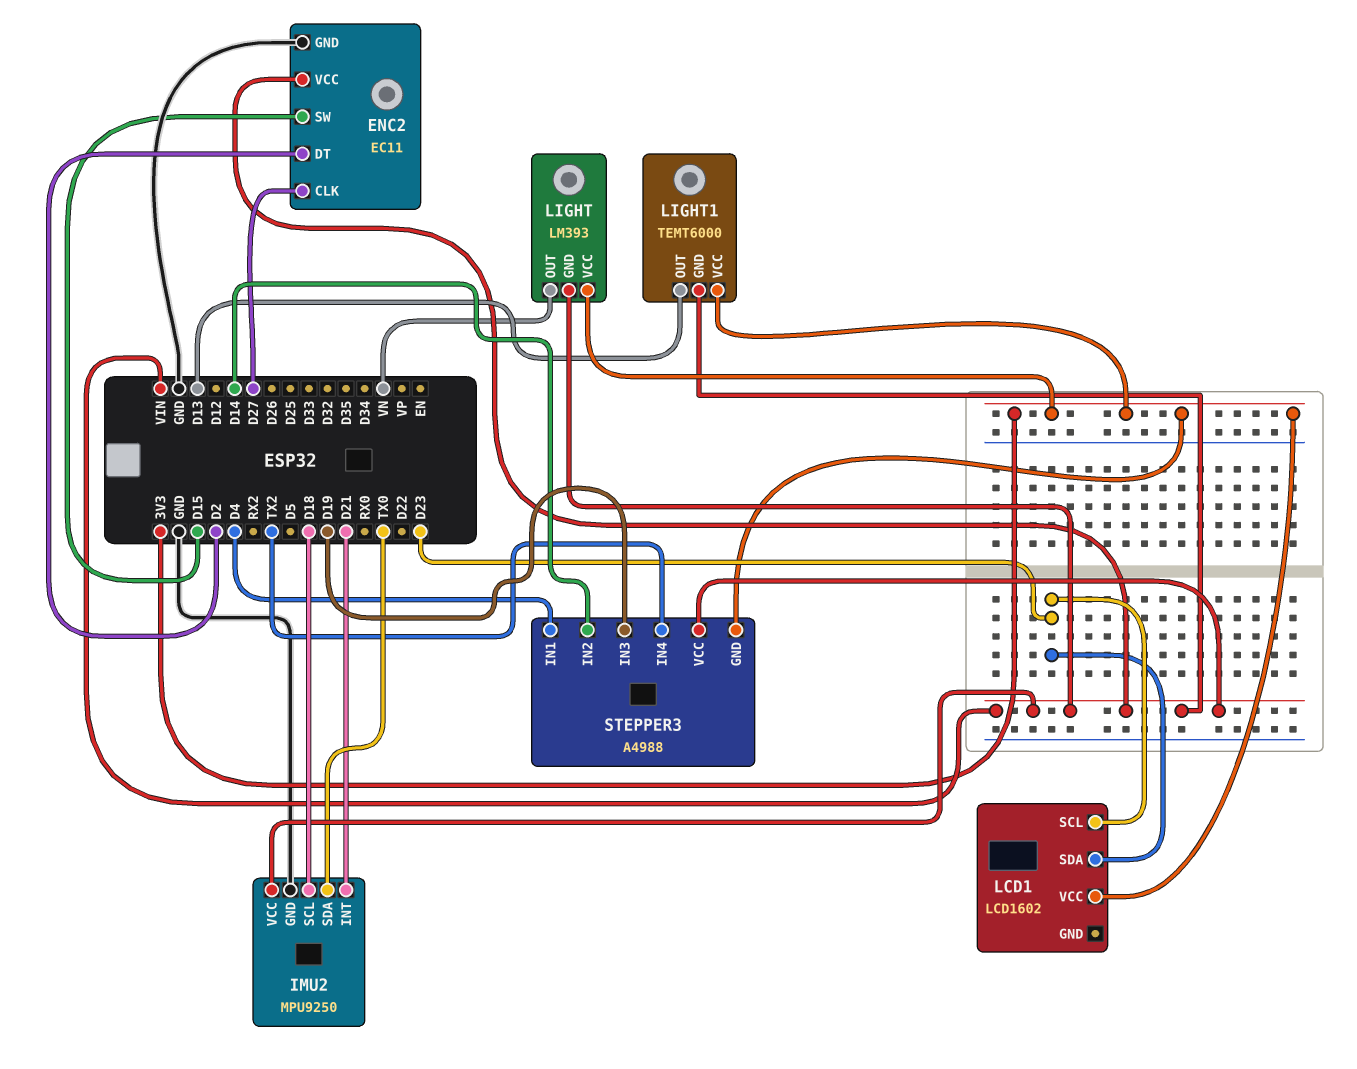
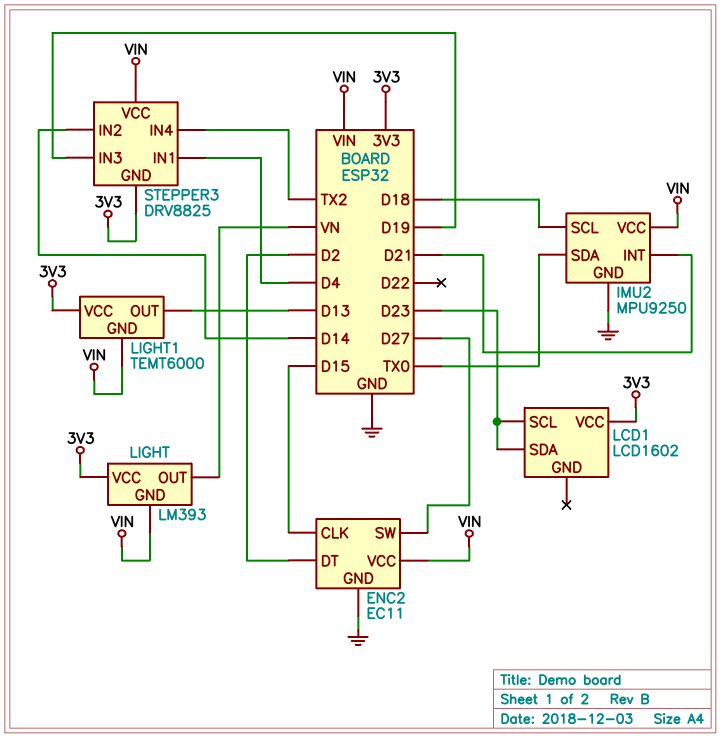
ENC2 pin CLK: D27 -> D15
ENC2 pin SW: D15 -> D27
STEPPER3: A4988 -> DRV8825

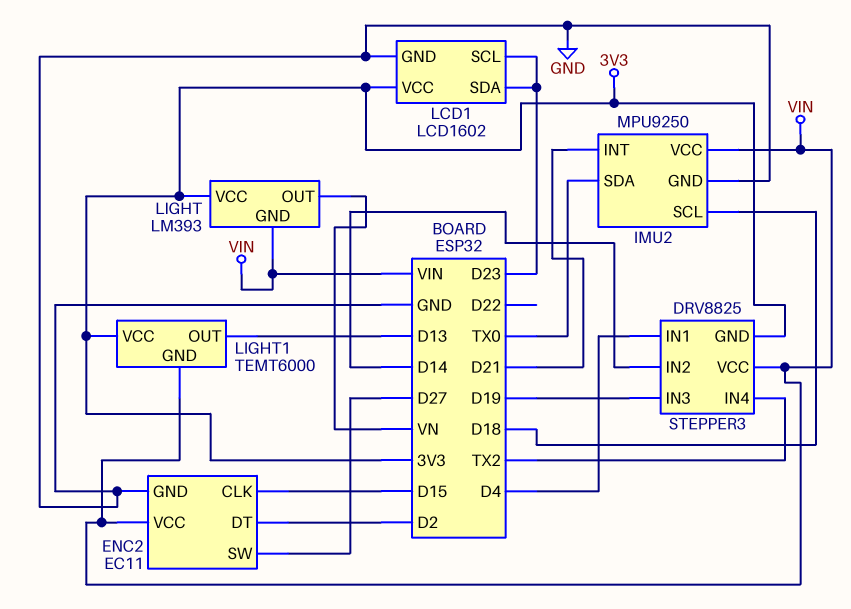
LCD1 pin GND: none -> GND

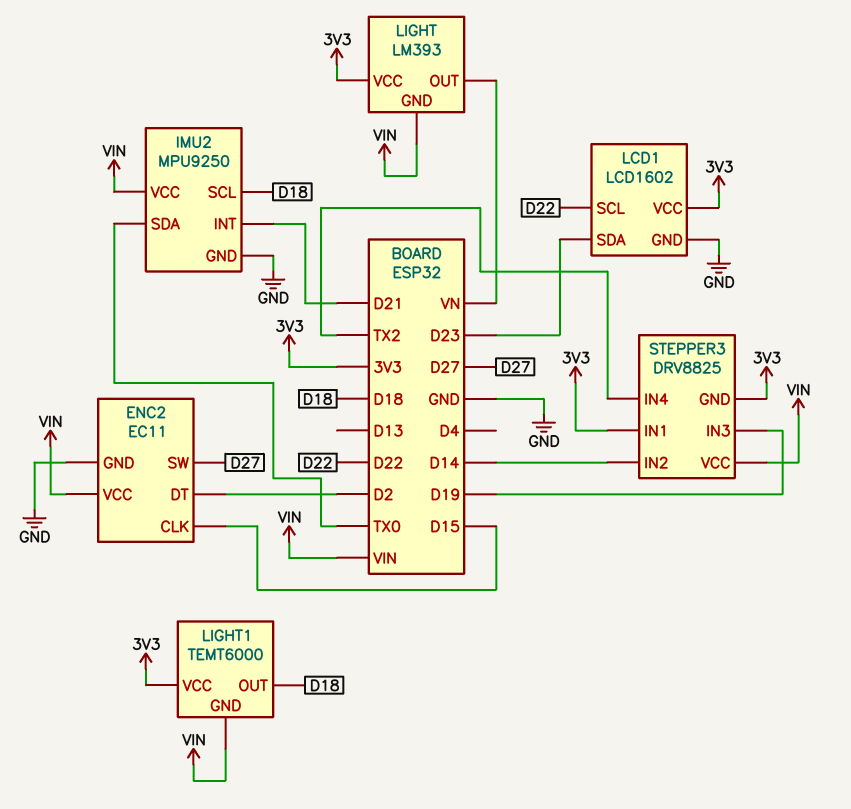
LCD1 pin SCL: D23 -> D22
LIGHT1 pin OUT: D13 -> D18
STEPPER3 pin IN1: D4 -> 3V3

